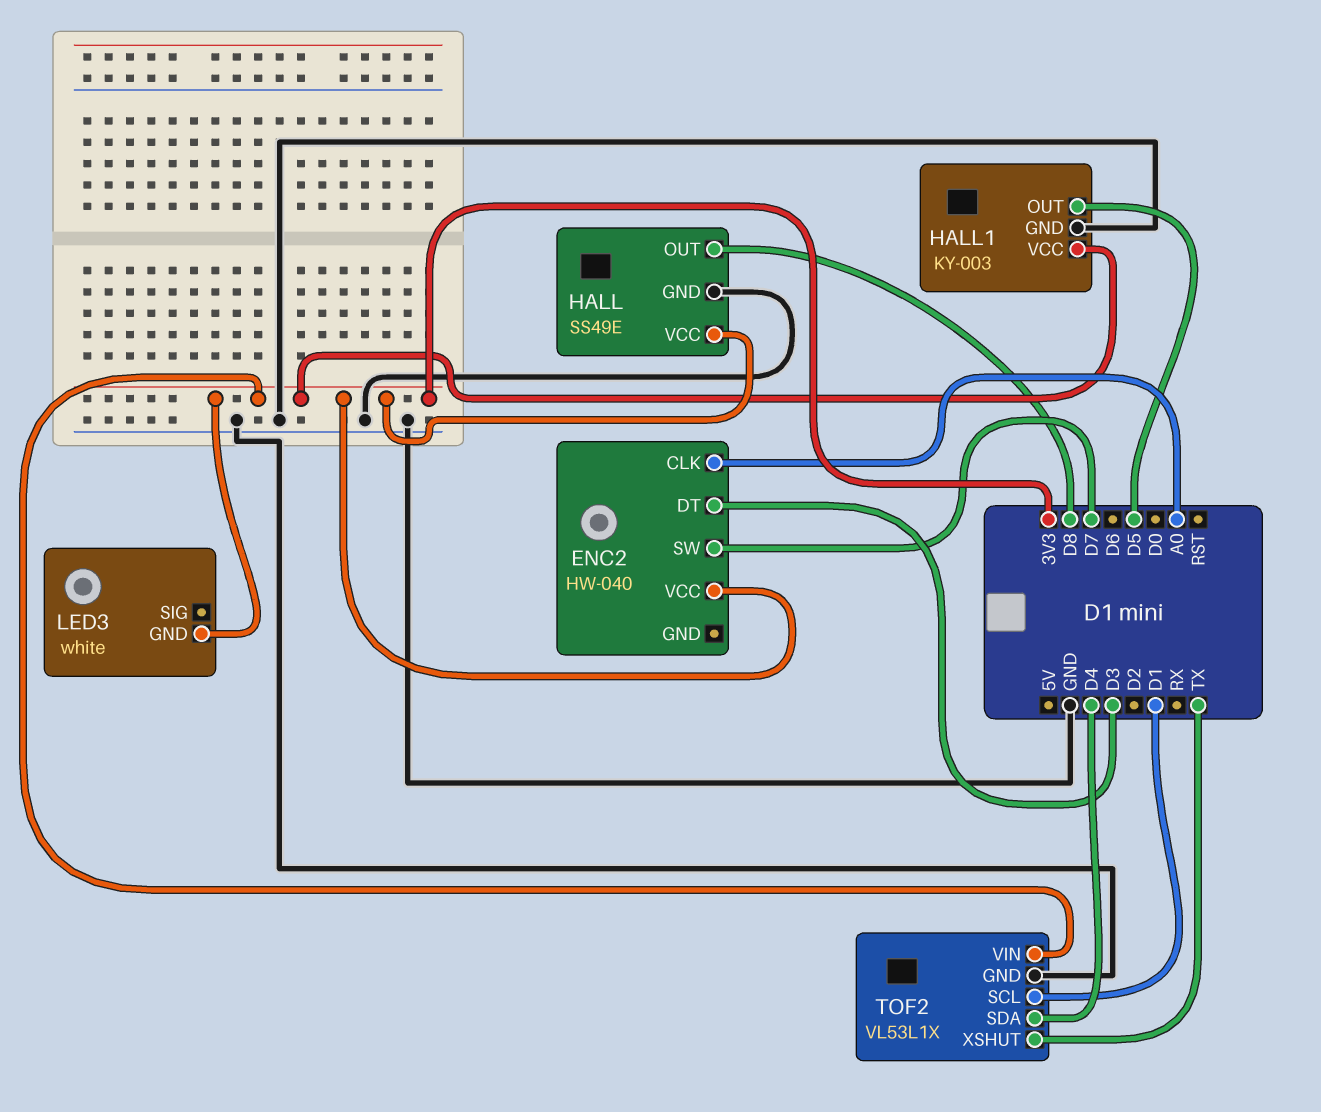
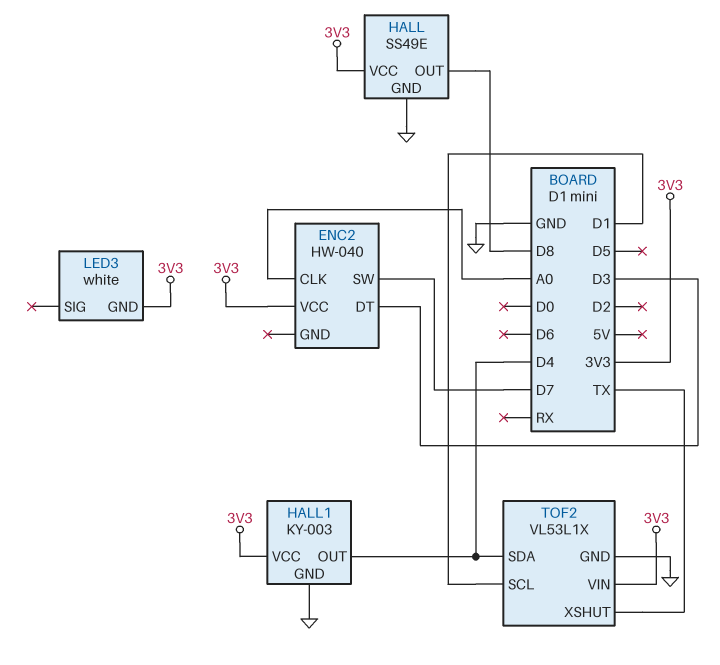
HALL1 pin OUT: D5 -> D4

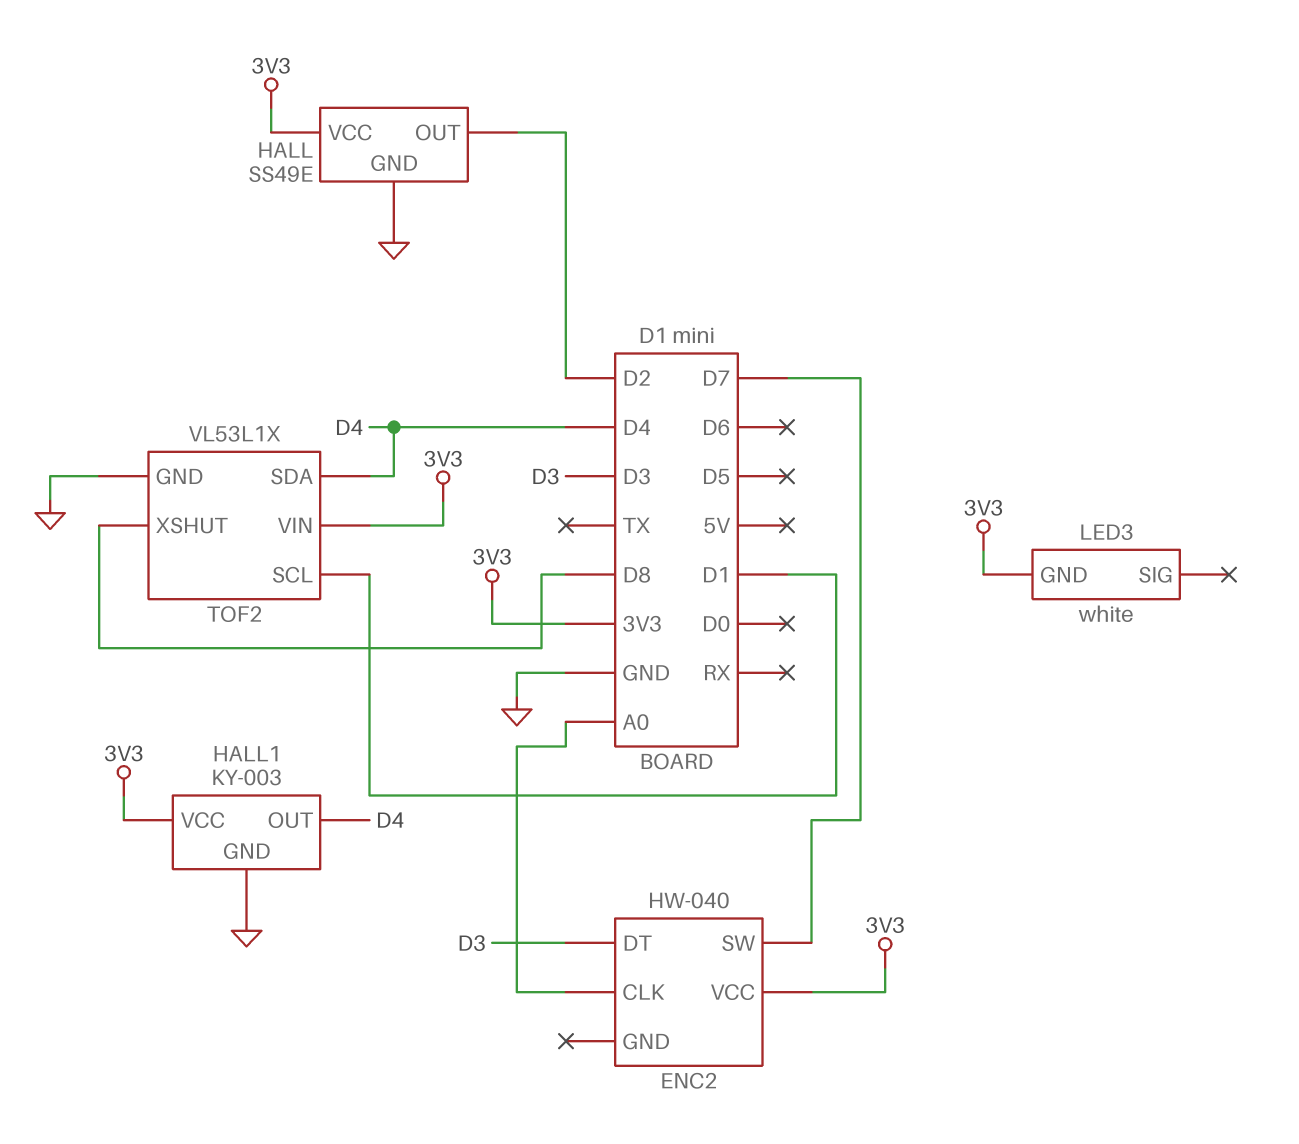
HALL pin OUT: D8 -> D2
TOF2 pin XSHUT: TX -> D8

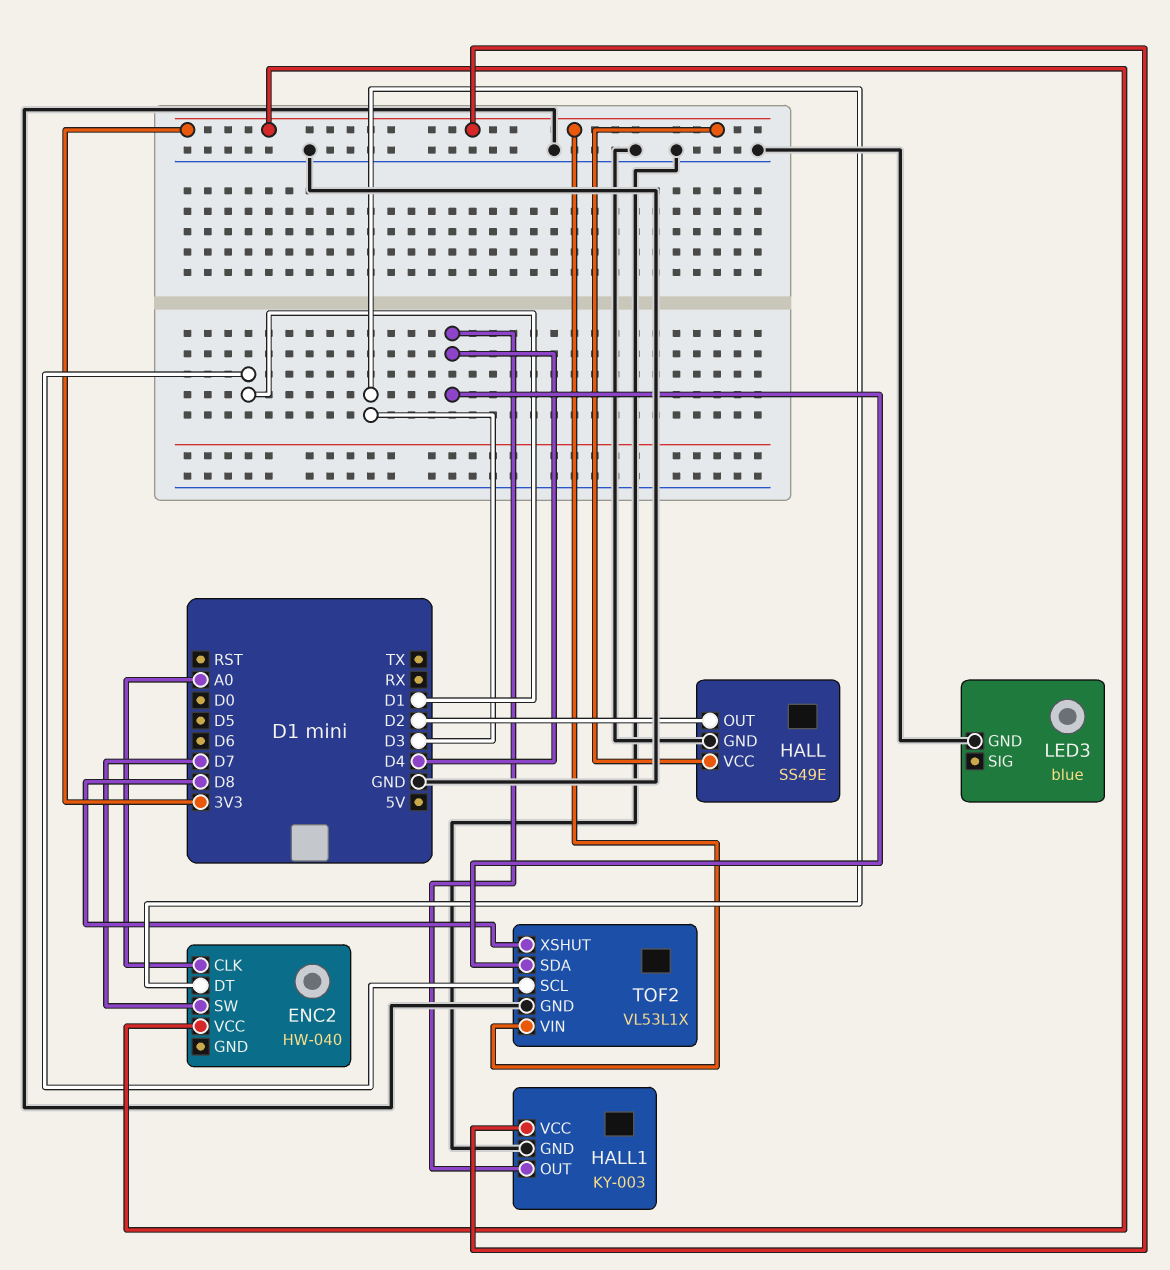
LED3: white -> blue
LED3 pin GND: 3V3 -> GND

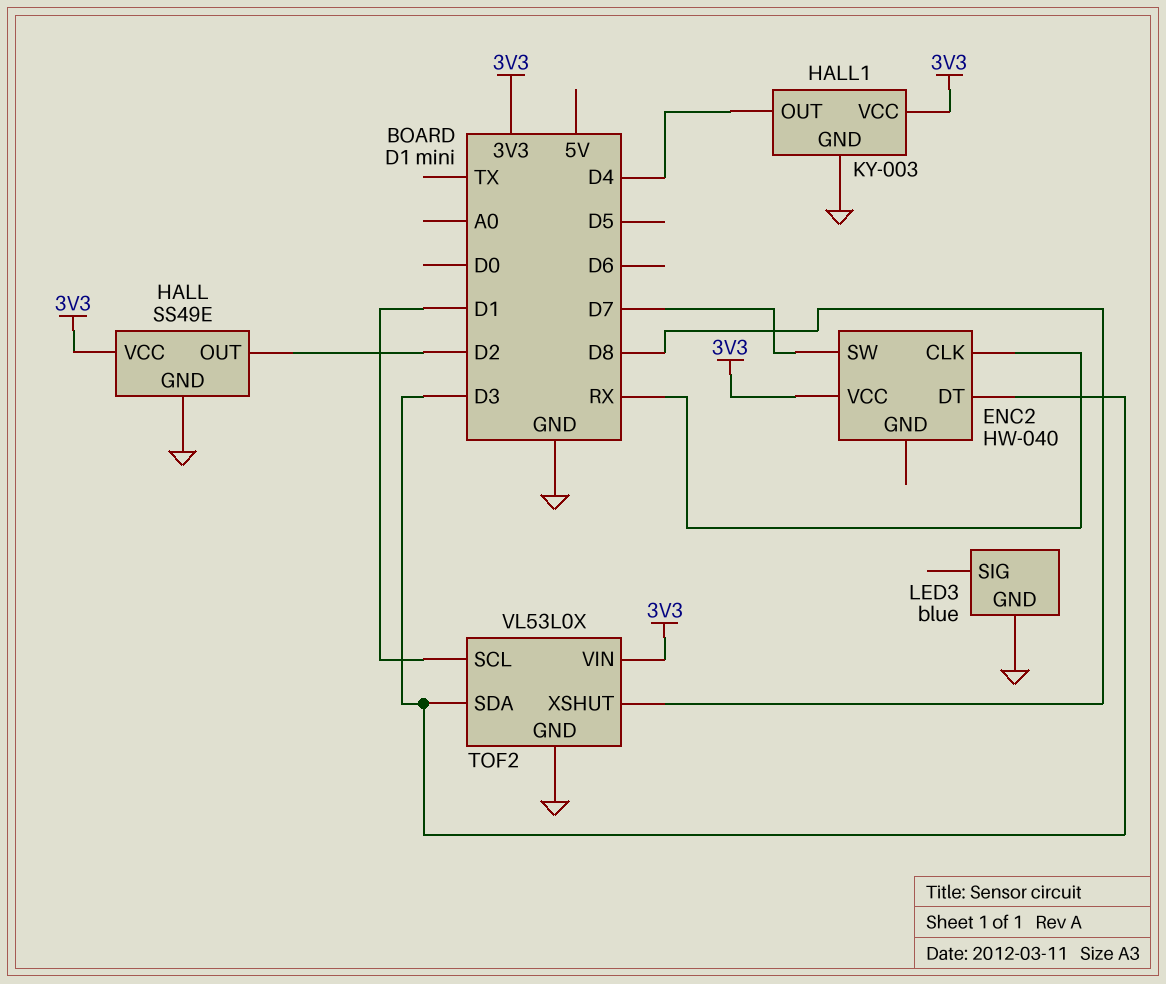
ENC2 pin CLK: A0 -> RX
TOF2: VL53L1X -> VL53L0X
TOF2 pin SDA: D4 -> D3

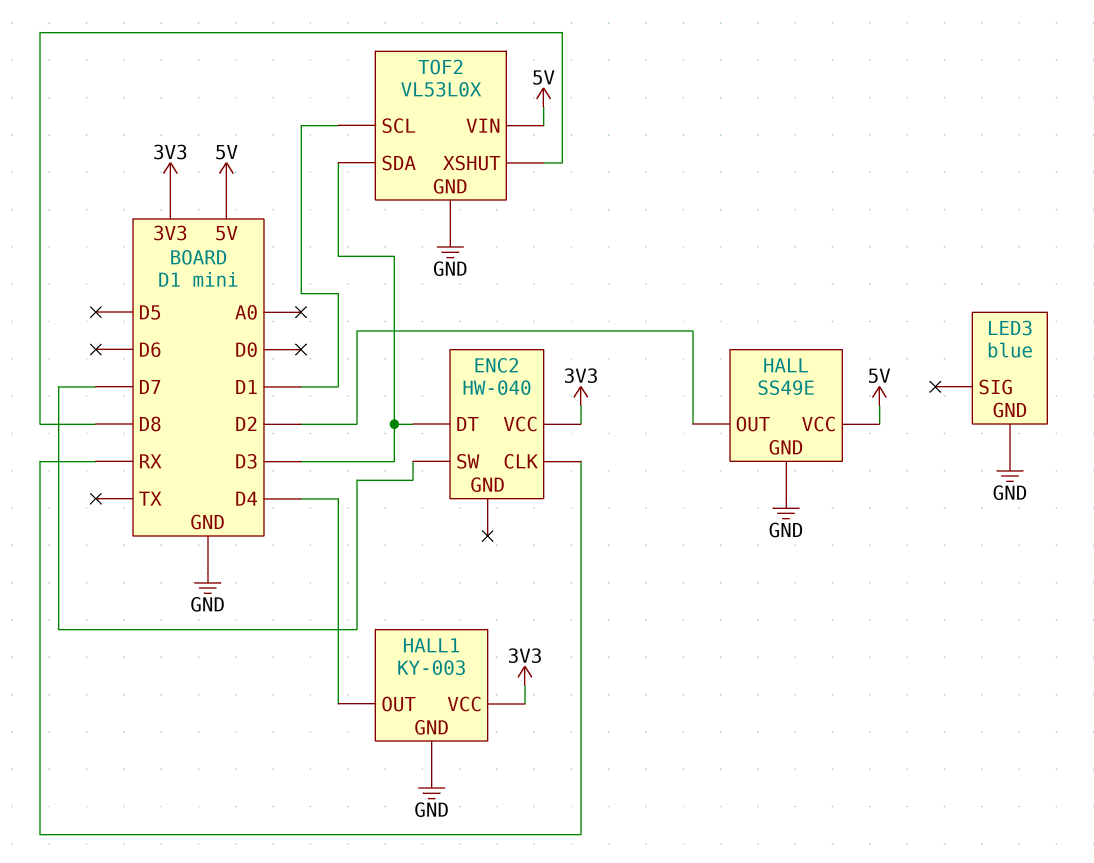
HALL pin VCC: 3V3 -> 5V
TOF2 pin VIN: 3V3 -> 5V

